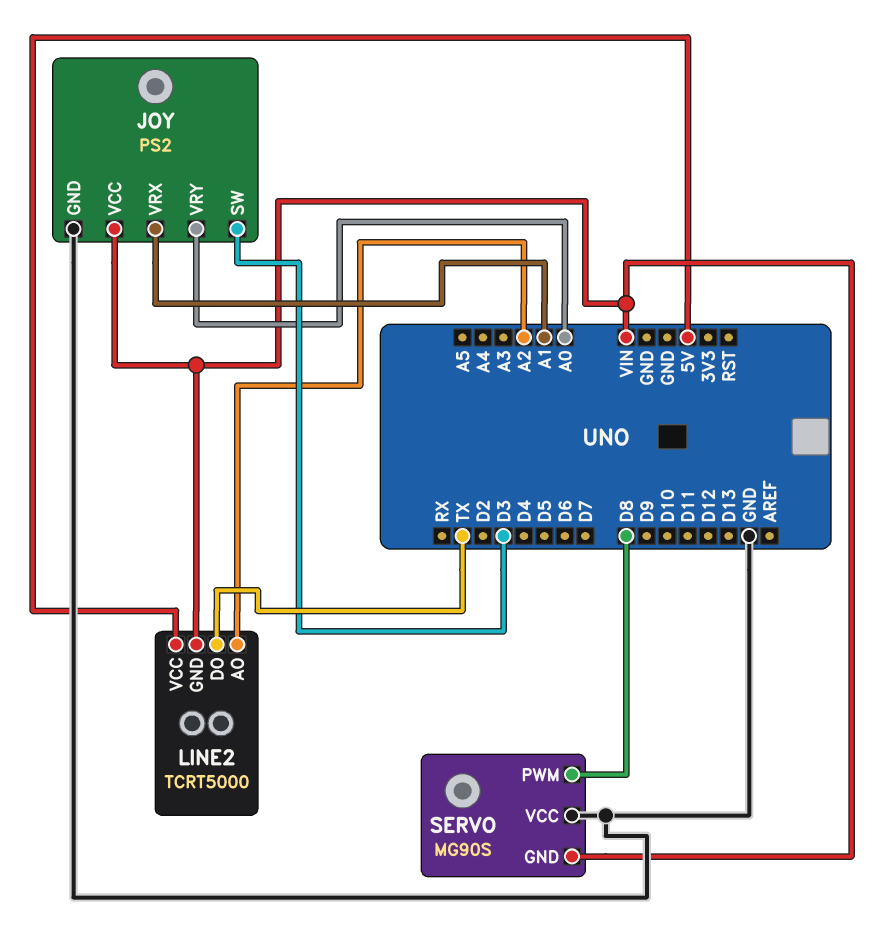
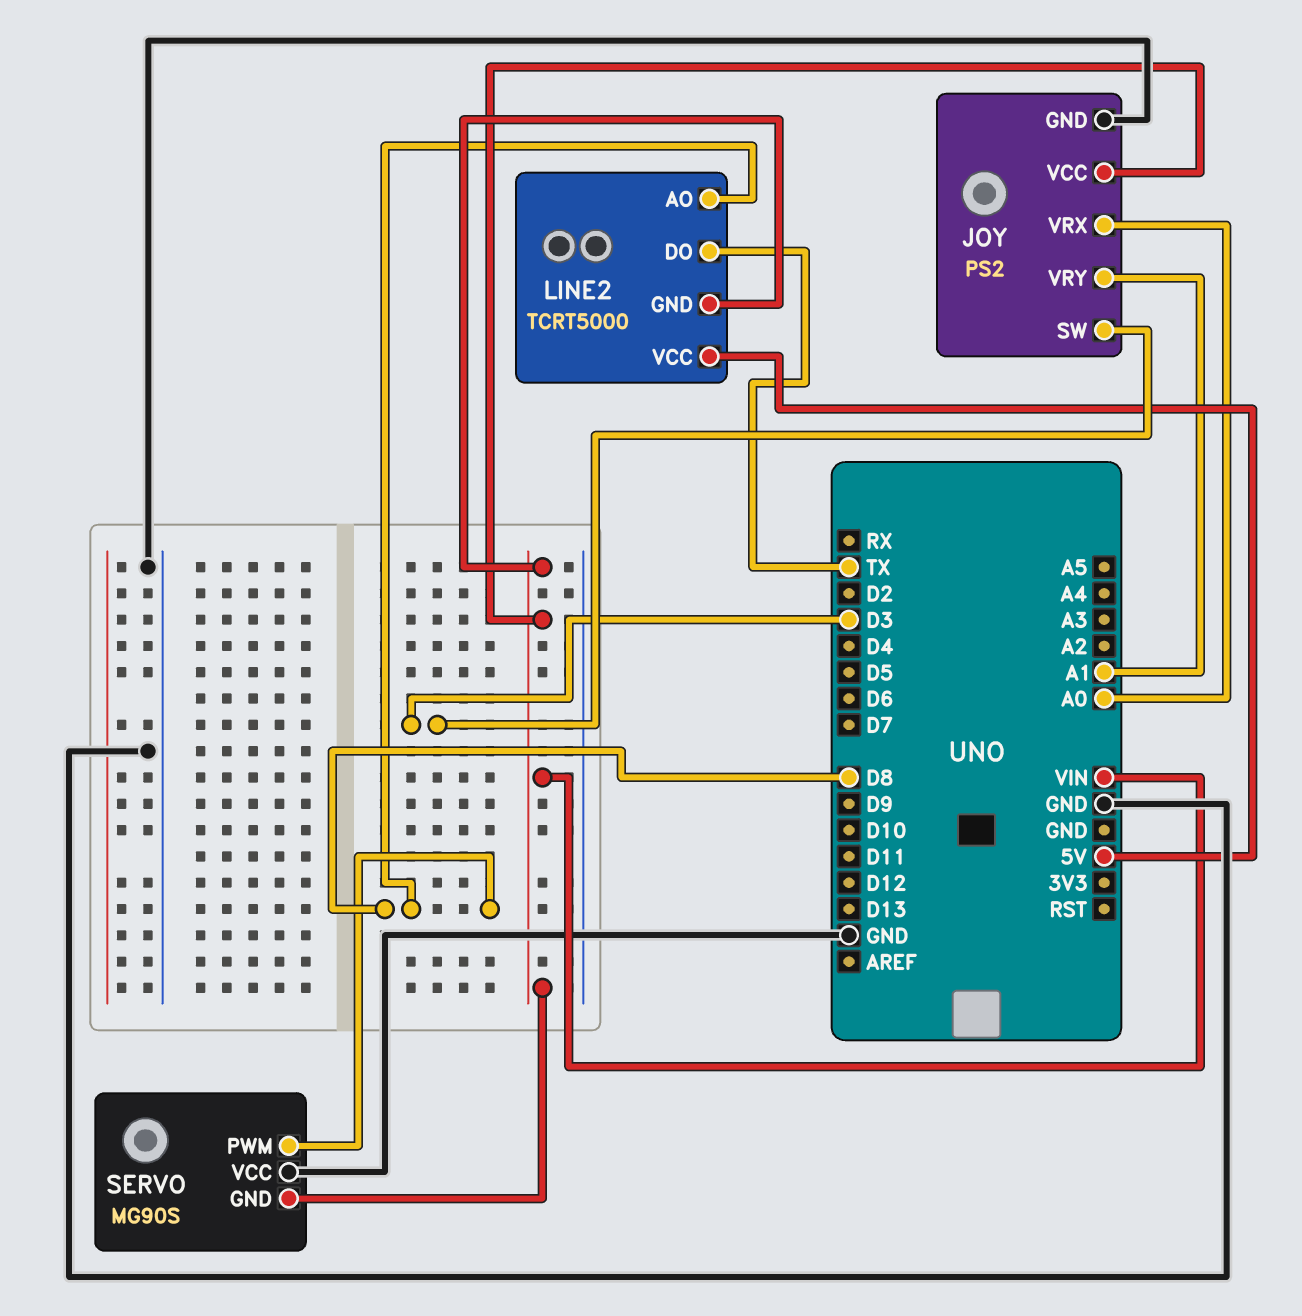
JOY pin VRX: A1 -> A0
JOY pin VRY: A0 -> A1
LINE2 pin AO: A2 -> D8

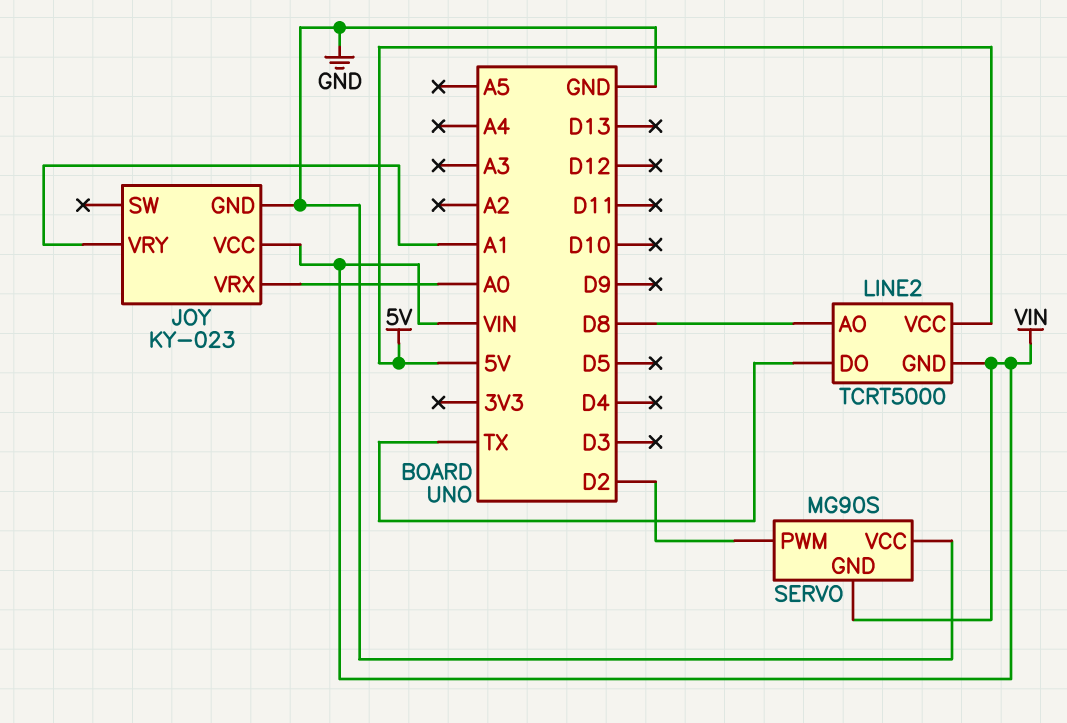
JOY: PS2 -> KY-023
JOY pin SW: D3 -> none
SERVO pin PWM: D8 -> D2

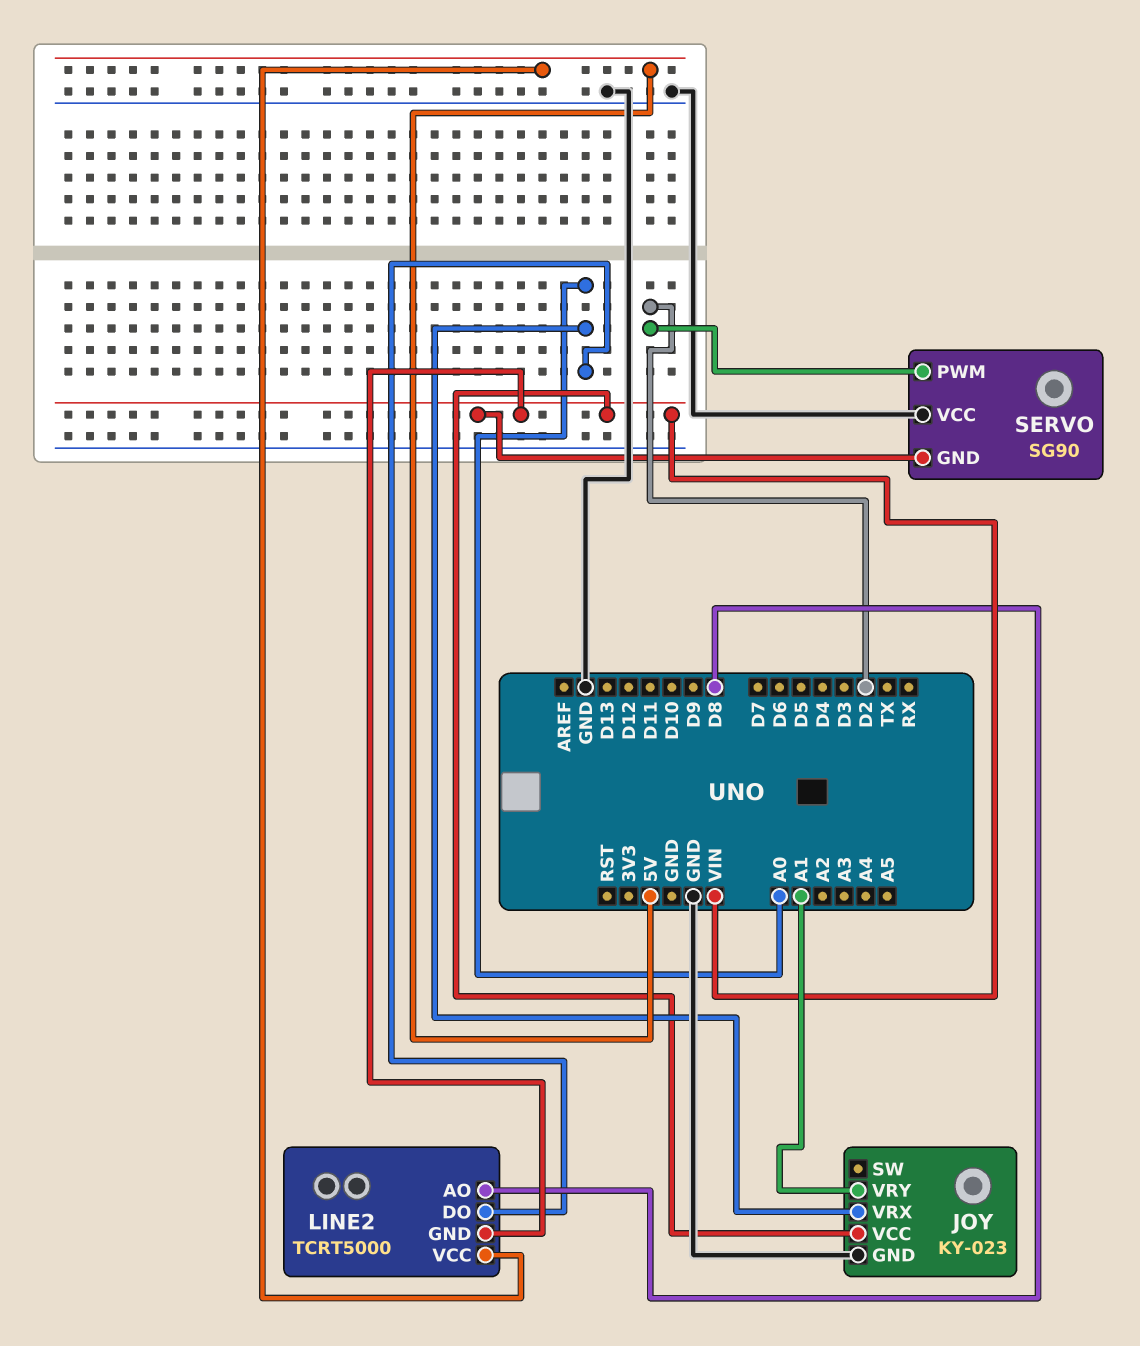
LINE2 pin DO: TX -> A0
SERVO: MG90S -> SG90

